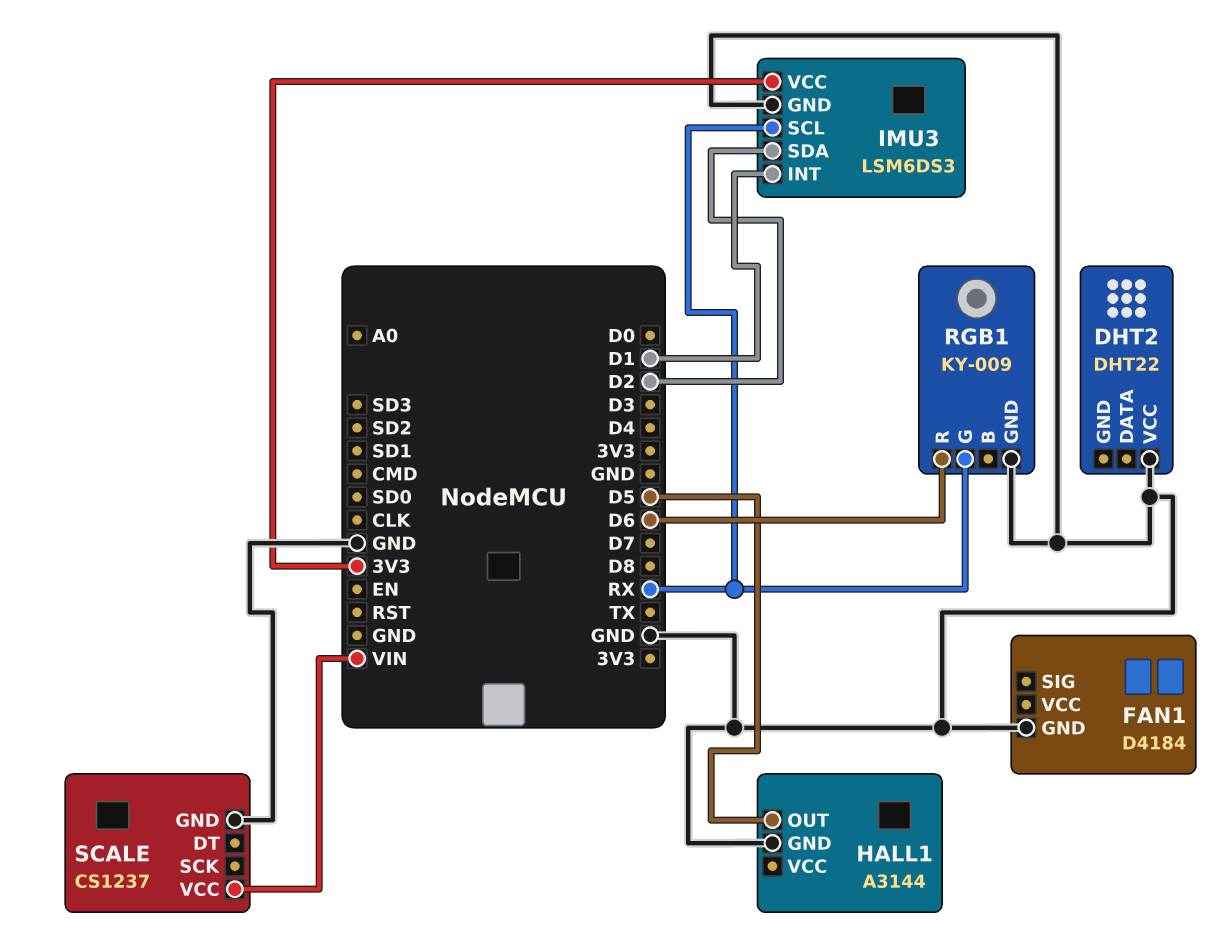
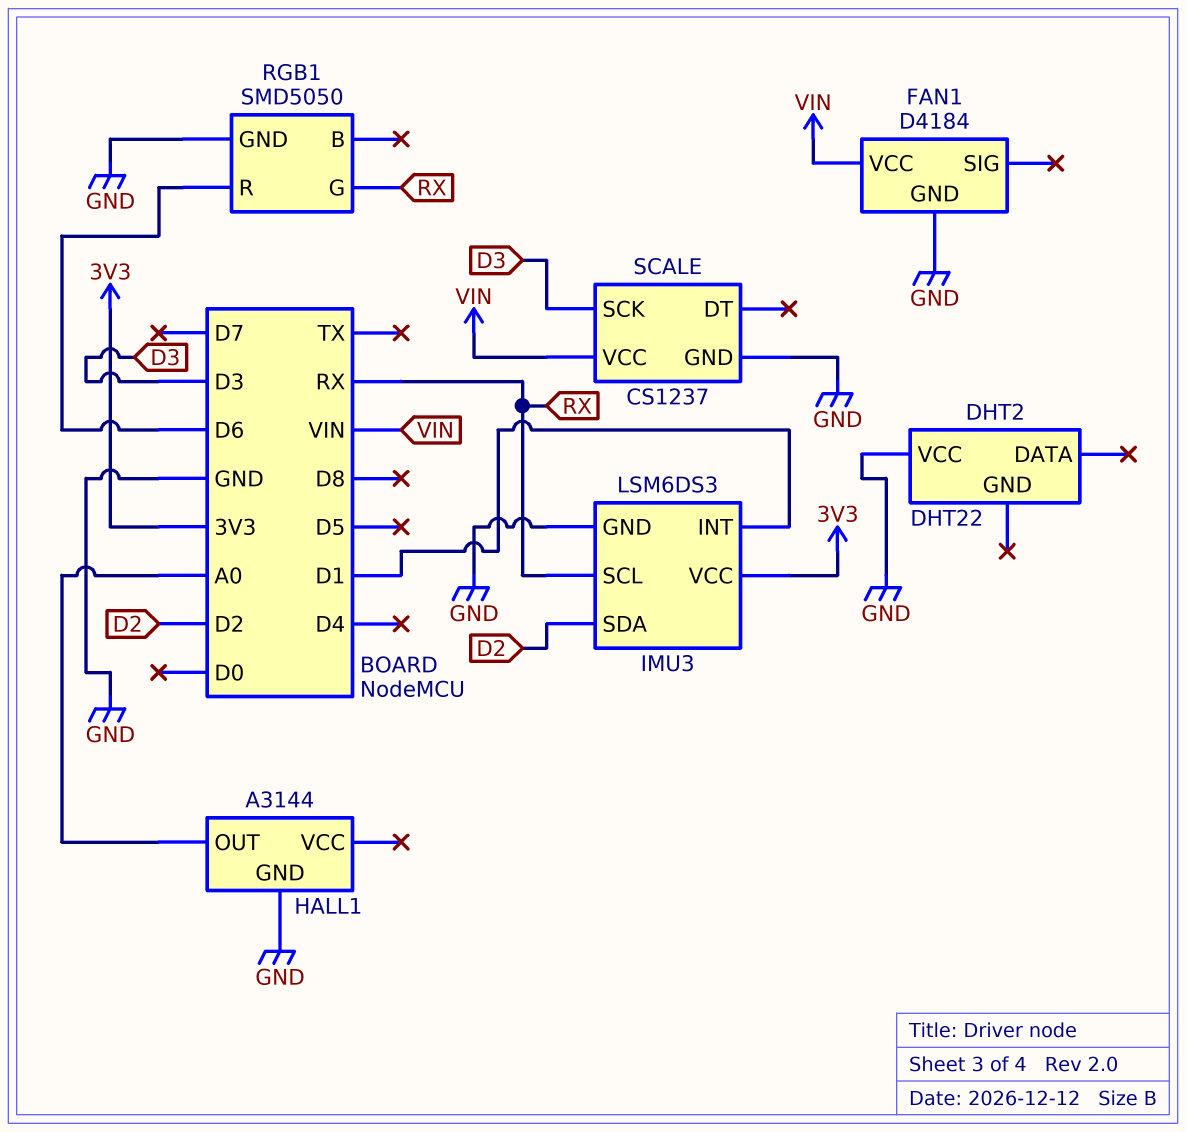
FAN1 pin VCC: none -> VIN
HALL1 pin OUT: D5 -> A0
RGB1: KY-009 -> SMD5050
SCALE pin SCK: none -> D3

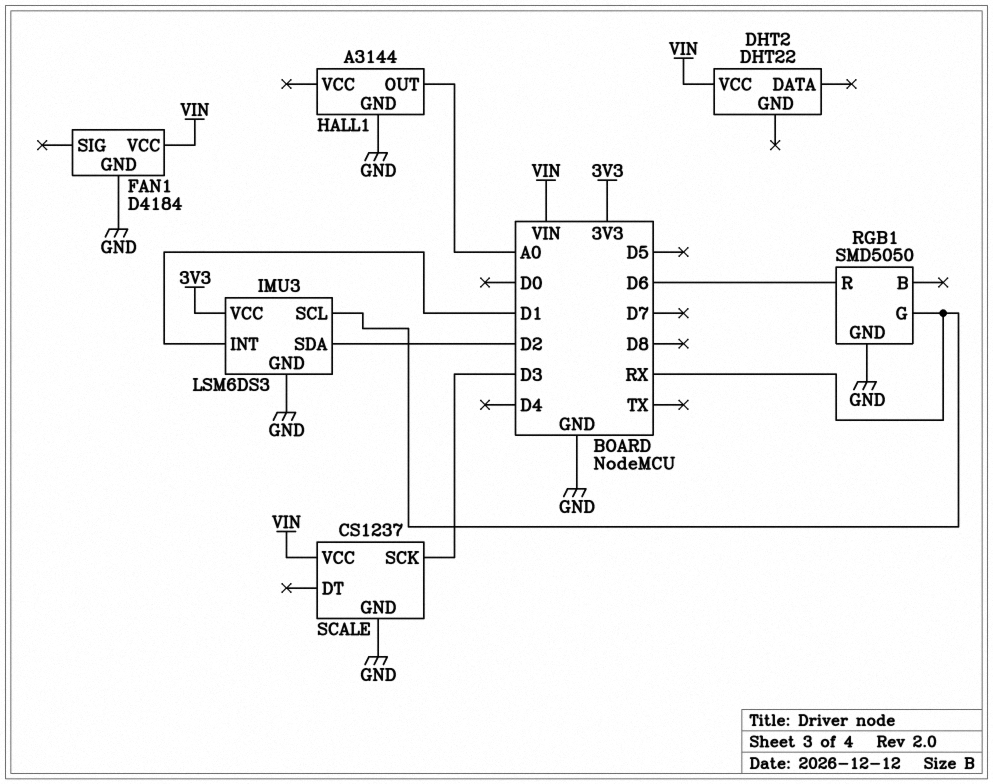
DHT2 pin VCC: GND -> VIN

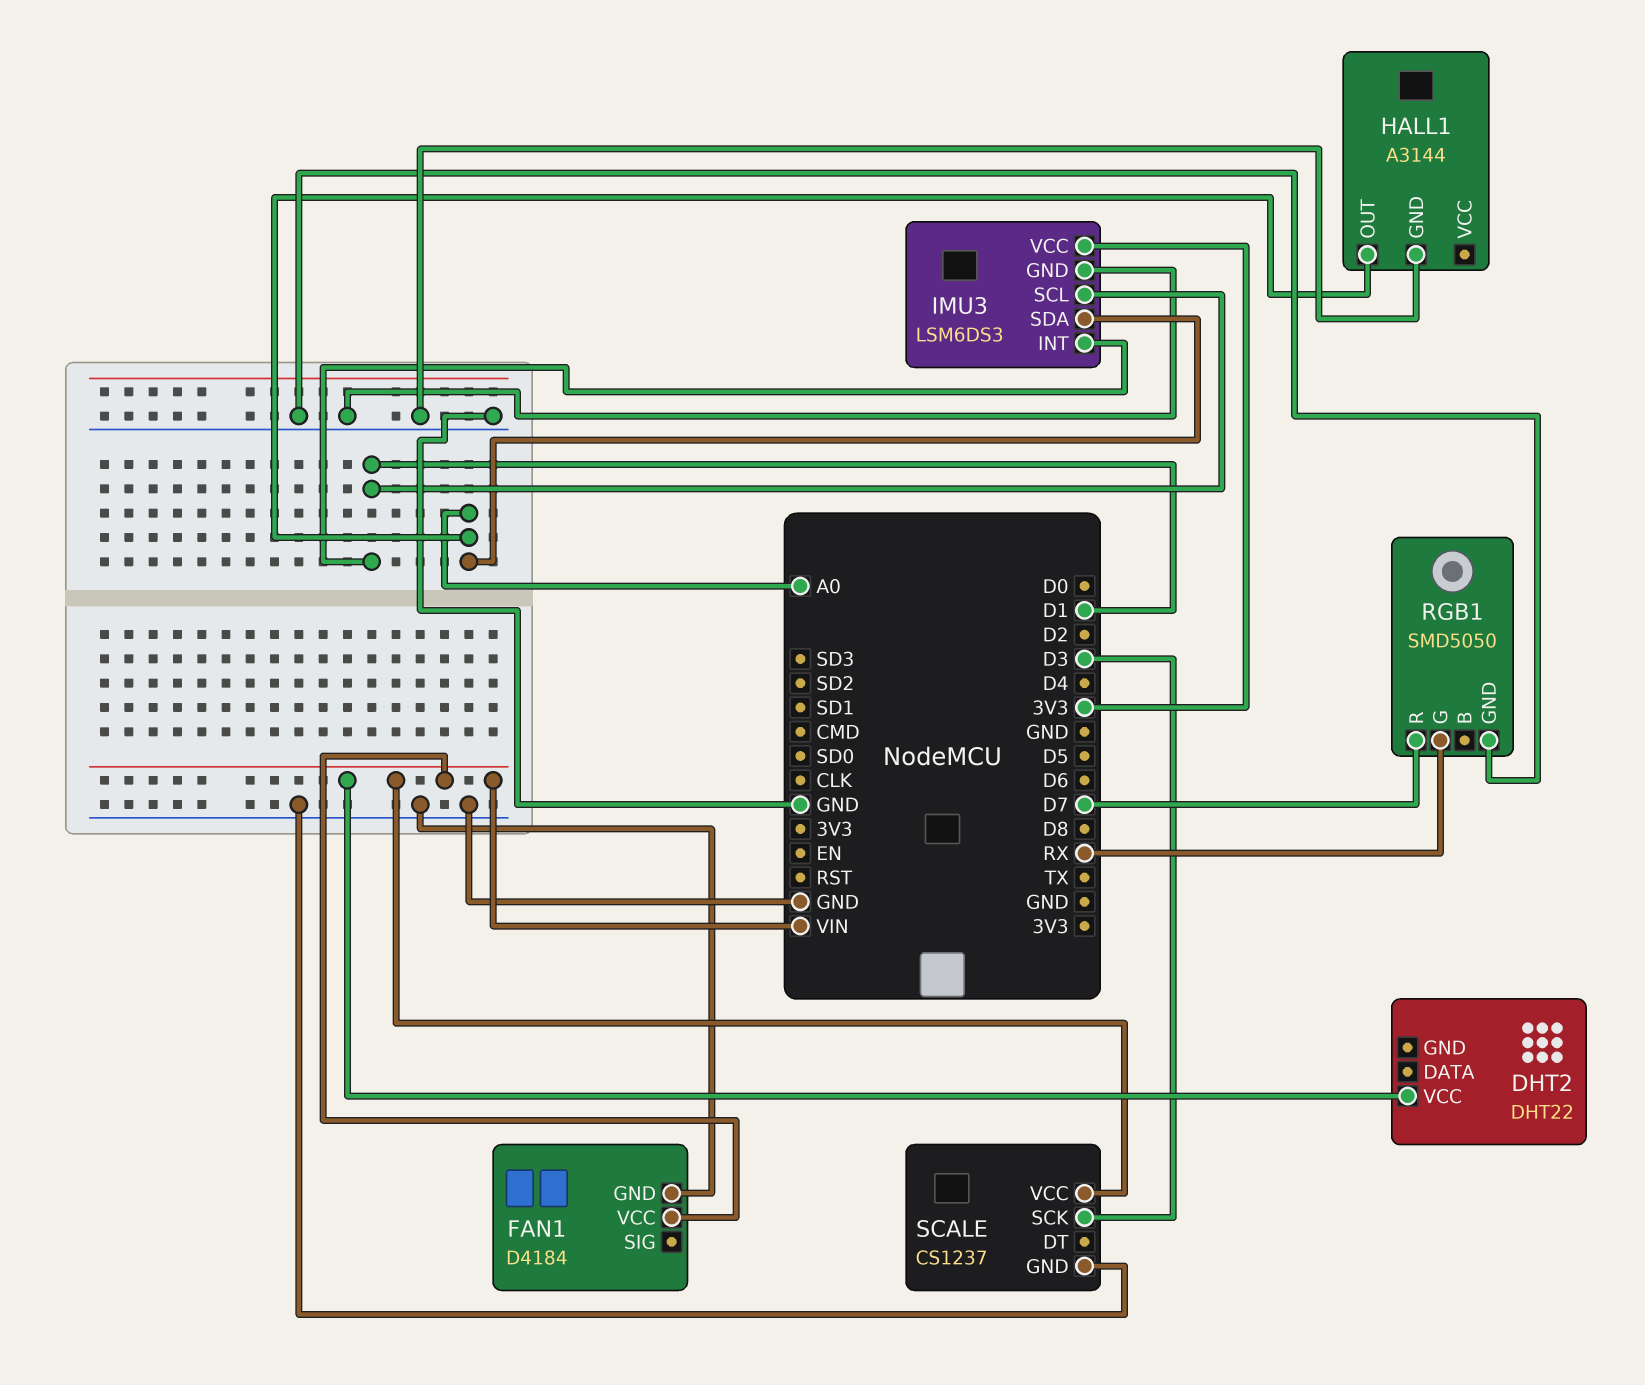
IMU3 pin SCL: RX -> D1
IMU3 pin SDA: D2 -> A0
RGB1 pin R: D6 -> D7

